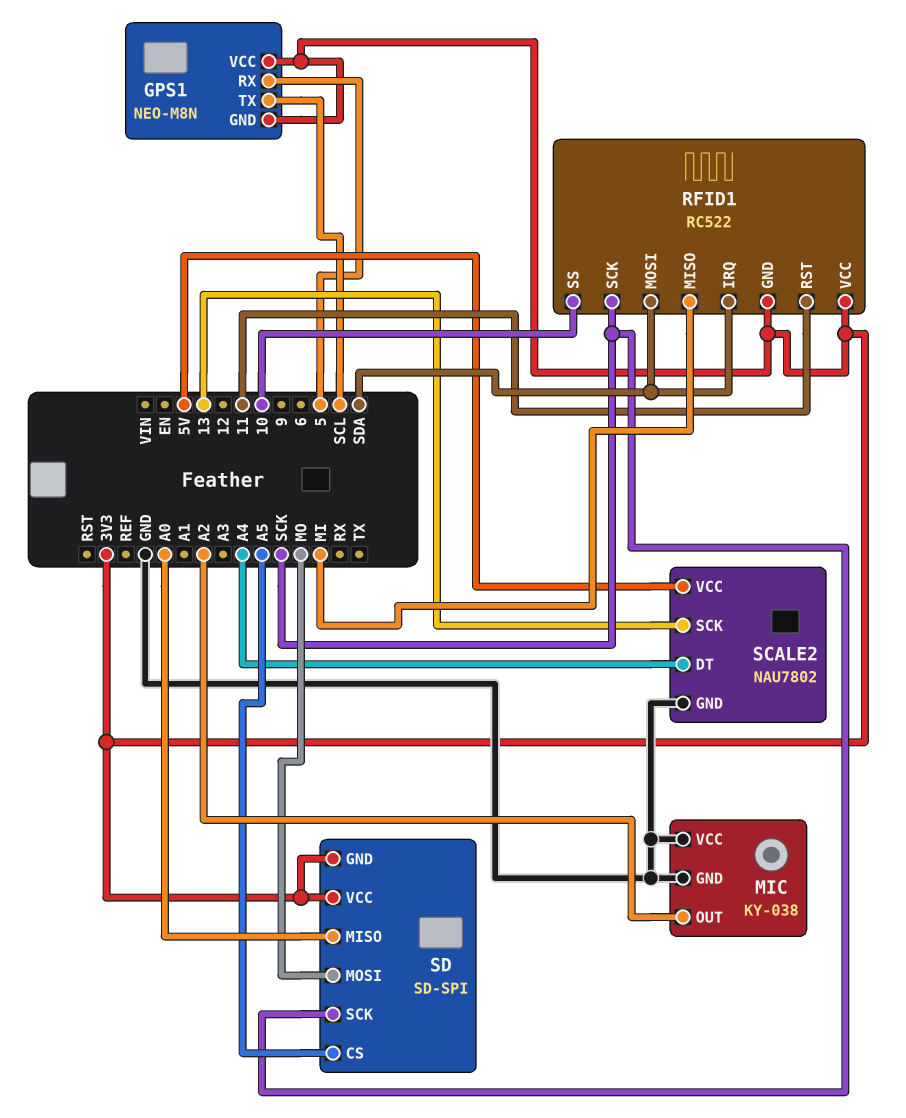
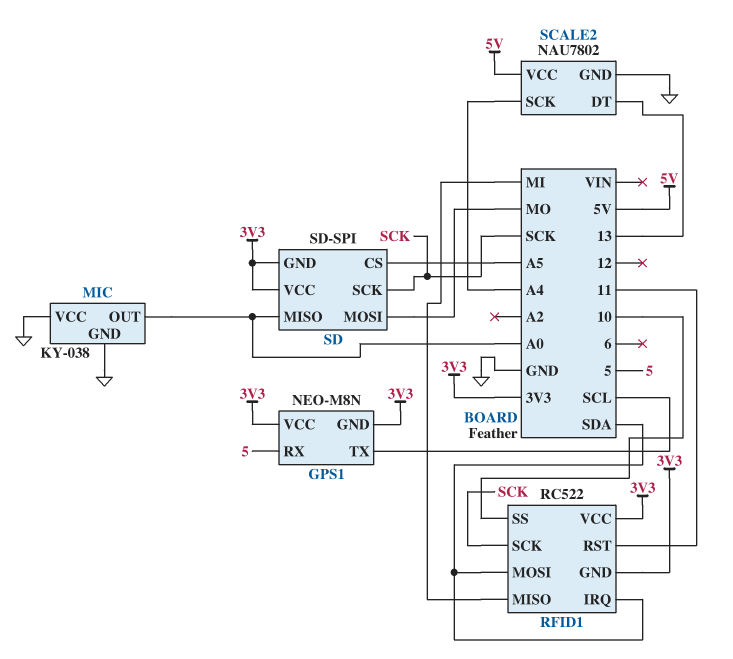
MIC pin OUT: A2 -> A0
SCALE2 pin DT: A4 -> 13
SCALE2 pin SCK: 13 -> A4

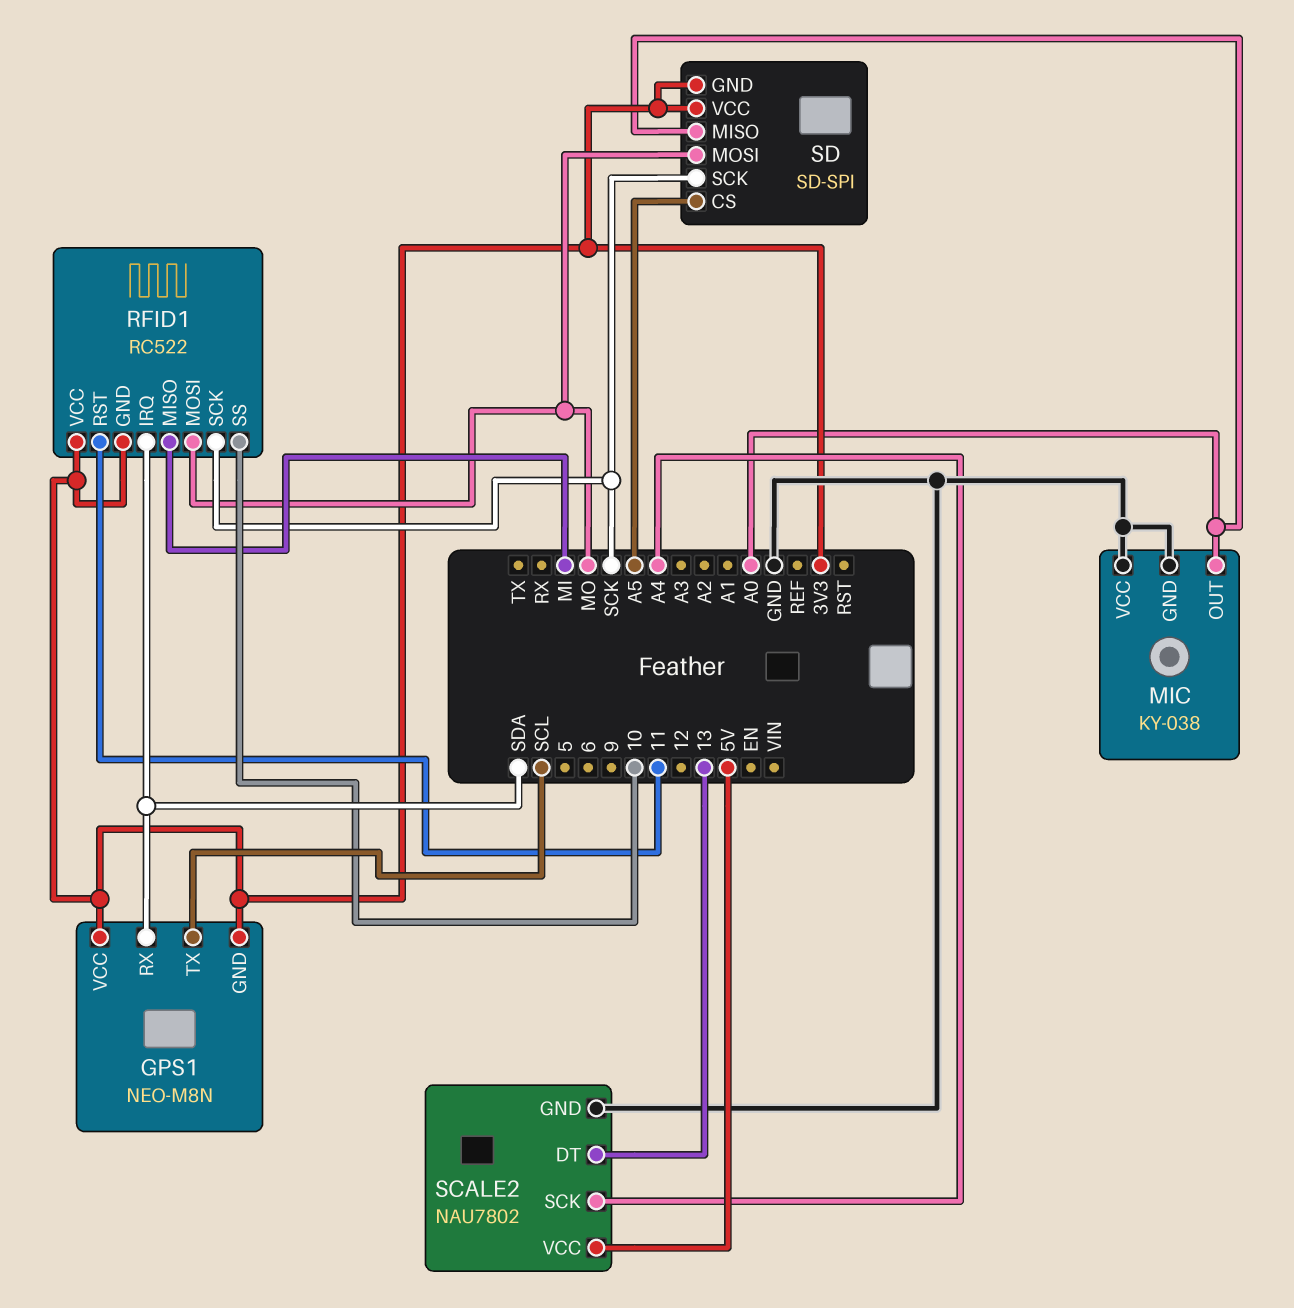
GPS1 pin RX: 5 -> SDA
RFID1 pin MOSI: SDA -> MO

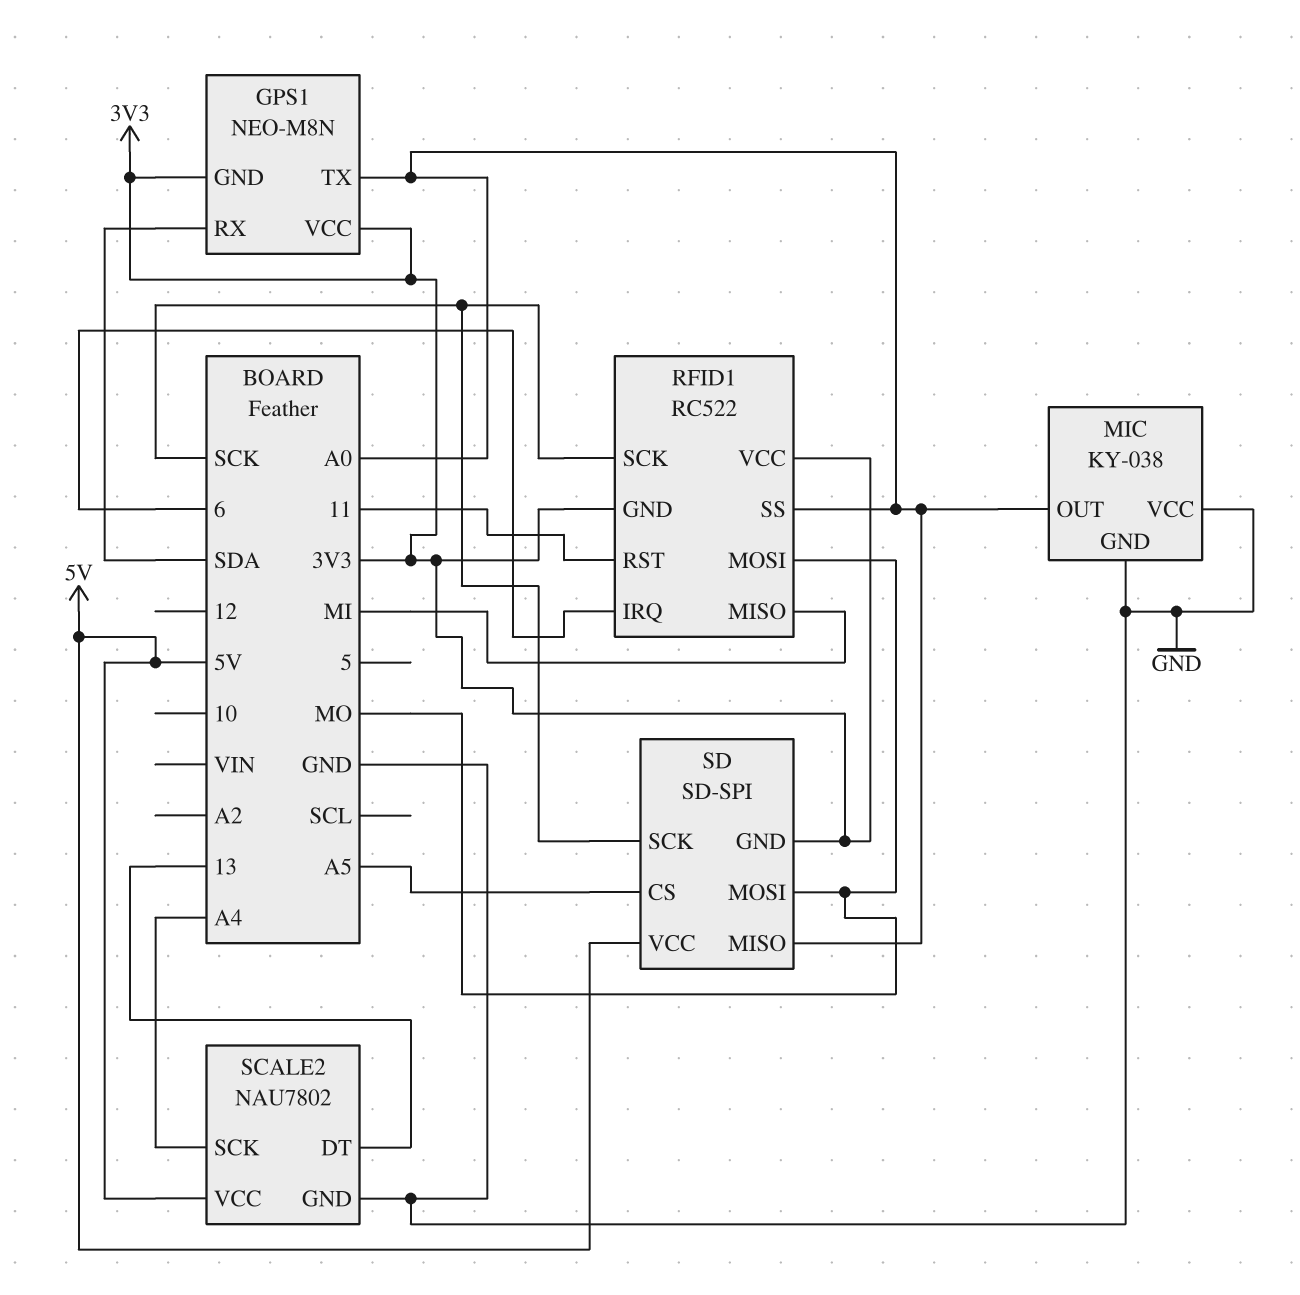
GPS1 pin TX: SCL -> A0
RFID1 pin IRQ: SDA -> 6
RFID1 pin SS: 10 -> A0
SD pin VCC: 3V3 -> 5V

